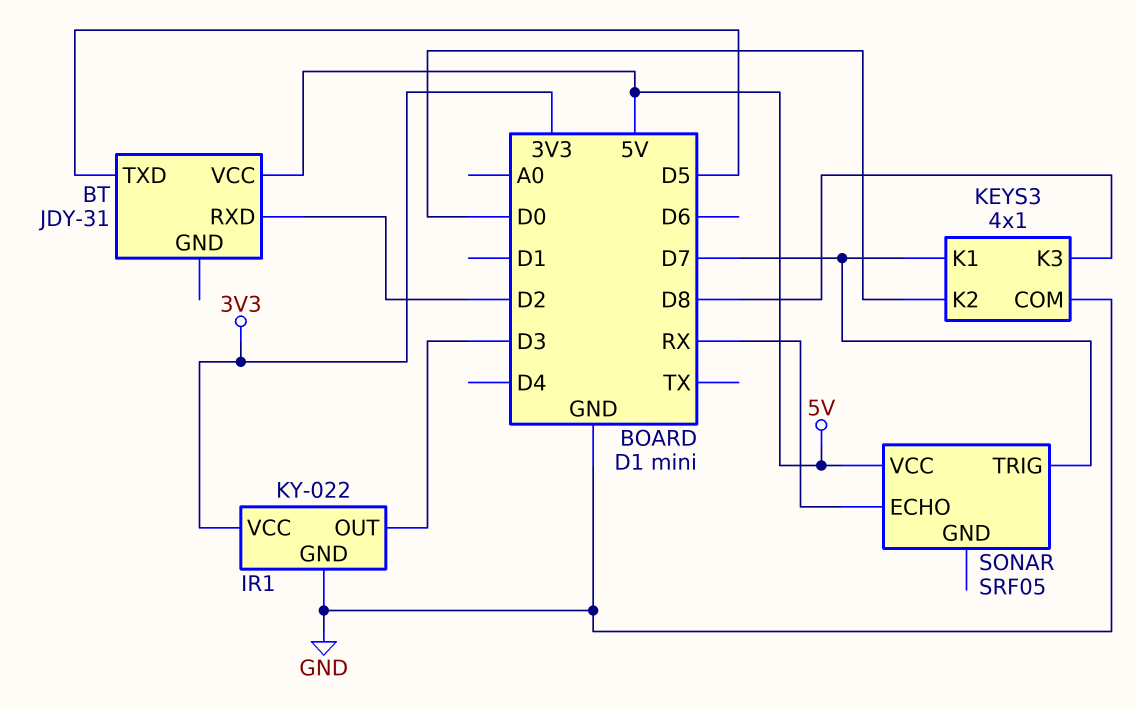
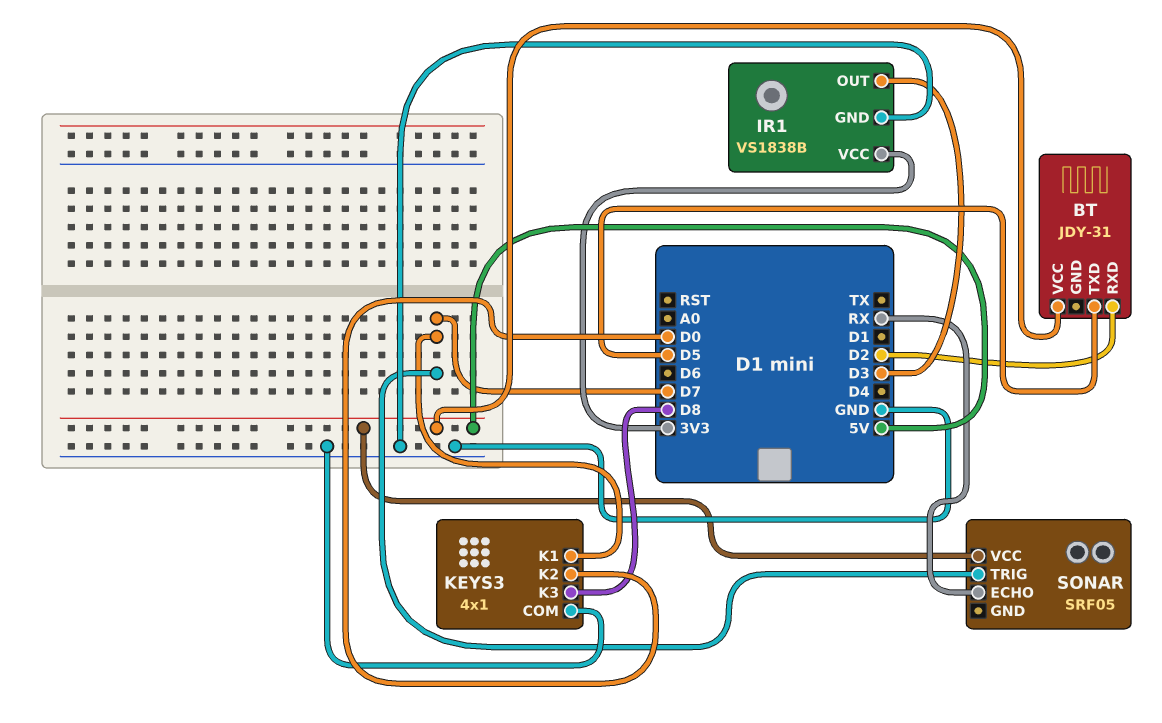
IR1: KY-022 -> VS1838B

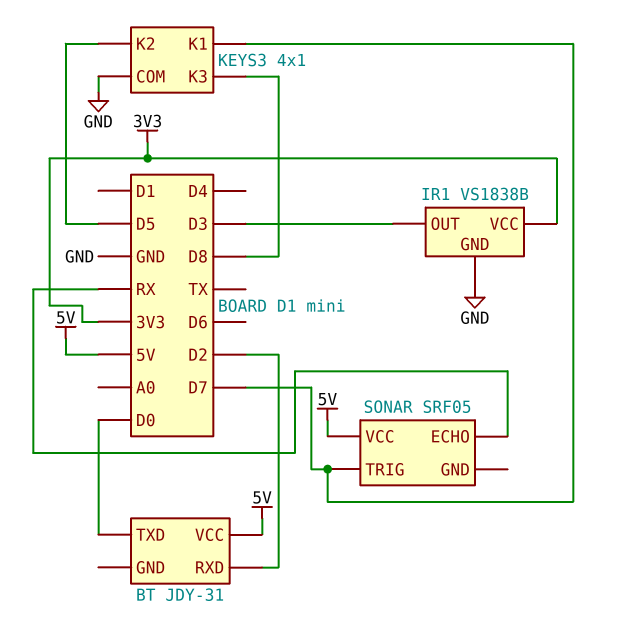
BT pin TXD: D5 -> D0
KEYS3 pin K2: D0 -> D5

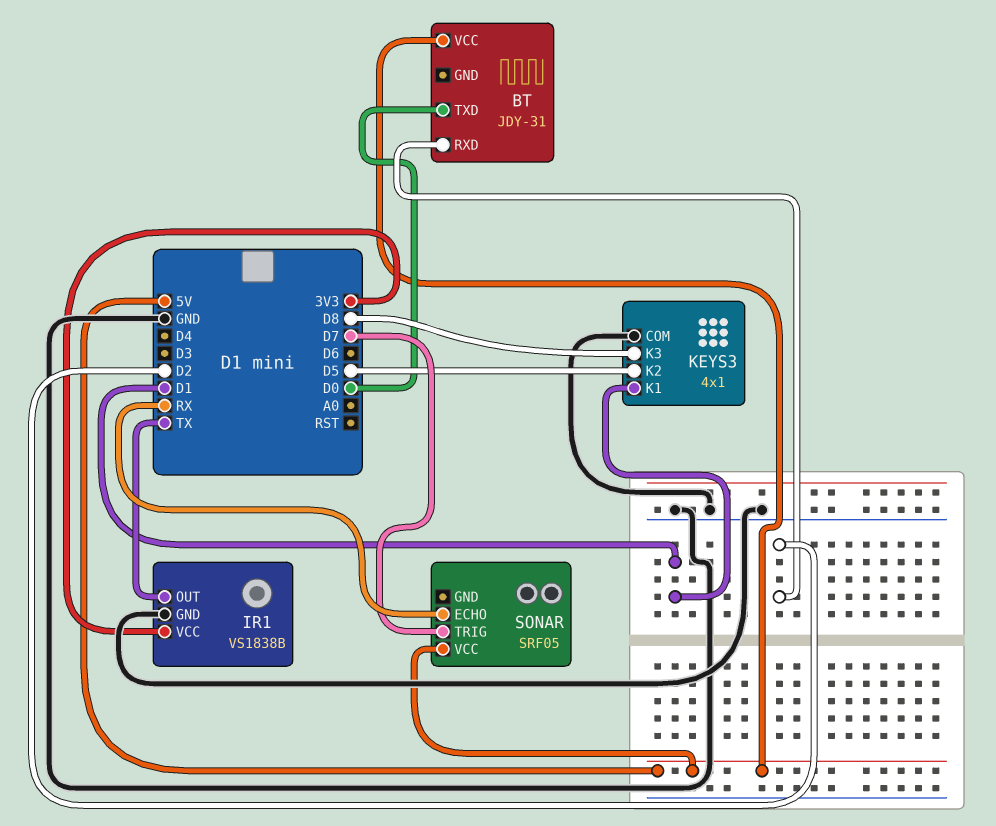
IR1 pin OUT: D3 -> TX
KEYS3 pin K1: D7 -> D1

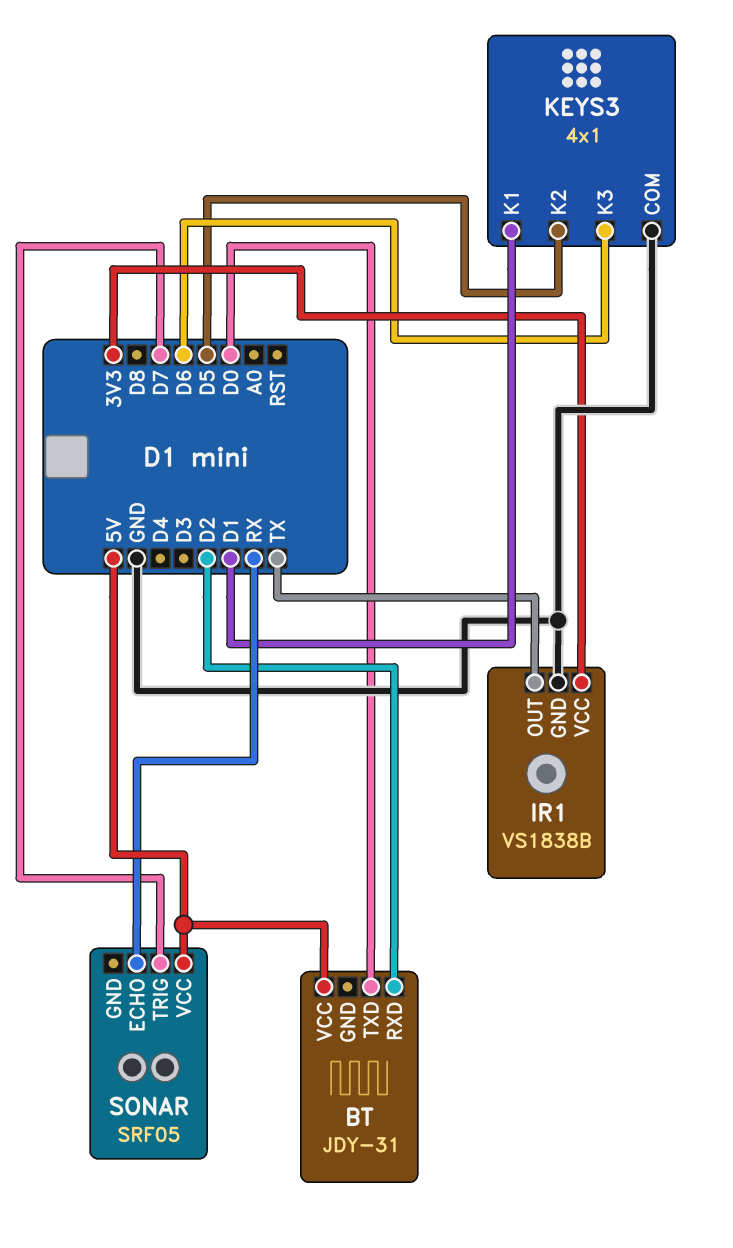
KEYS3 pin K3: D8 -> D6

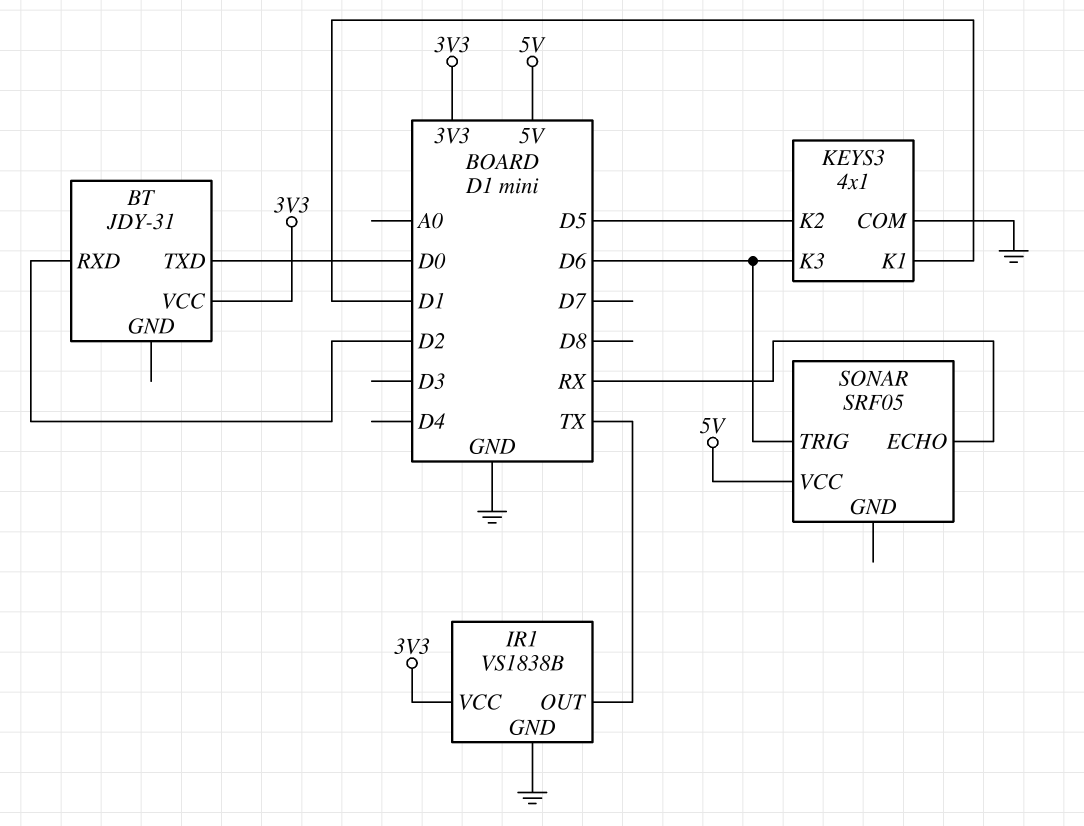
BT pin VCC: 5V -> 3V3
SONAR pin TRIG: D7 -> D6

